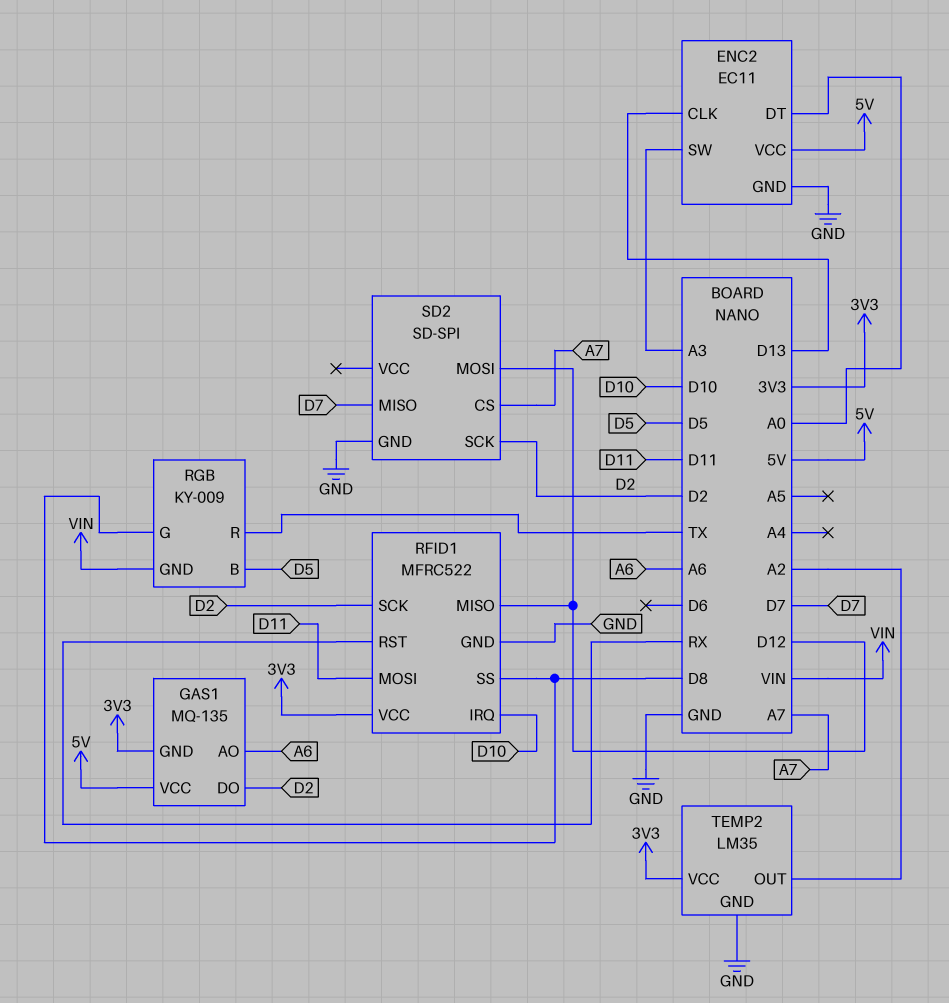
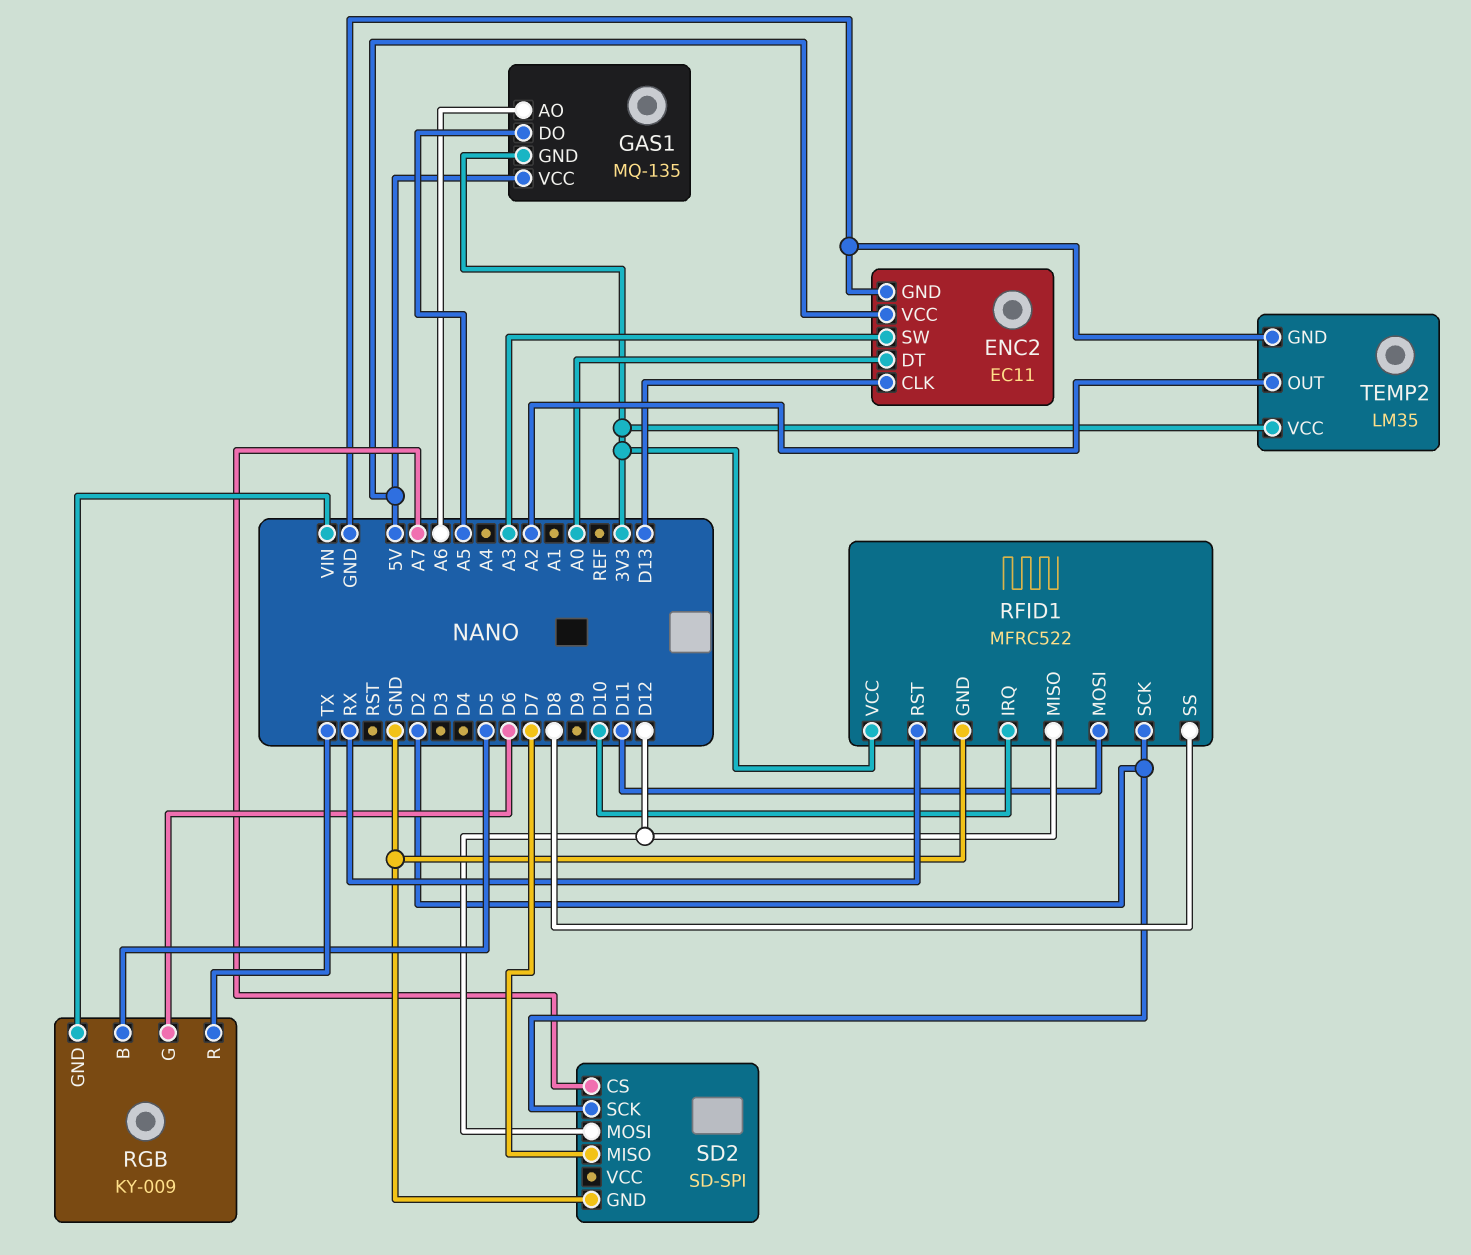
GAS1 pin DO: D2 -> A5
RGB pin G: D8 -> D6

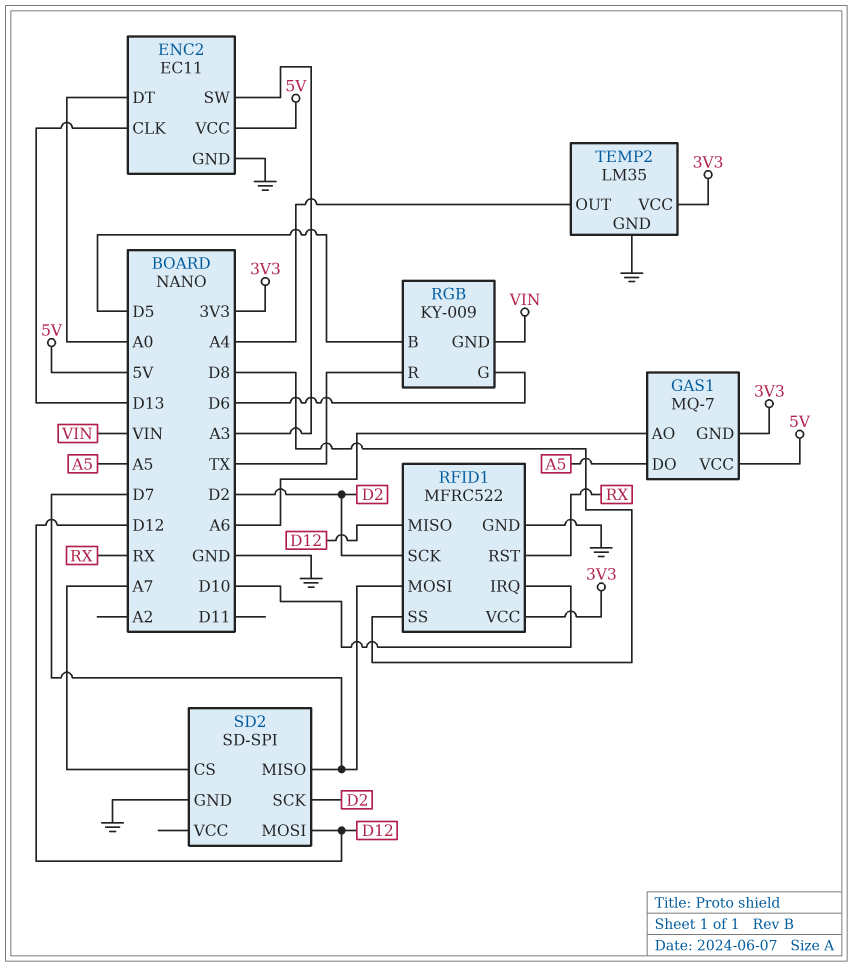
GAS1: MQ-135 -> MQ-7
RFID1 pin MOSI: D11 -> D7
TEMP2 pin OUT: A2 -> A4

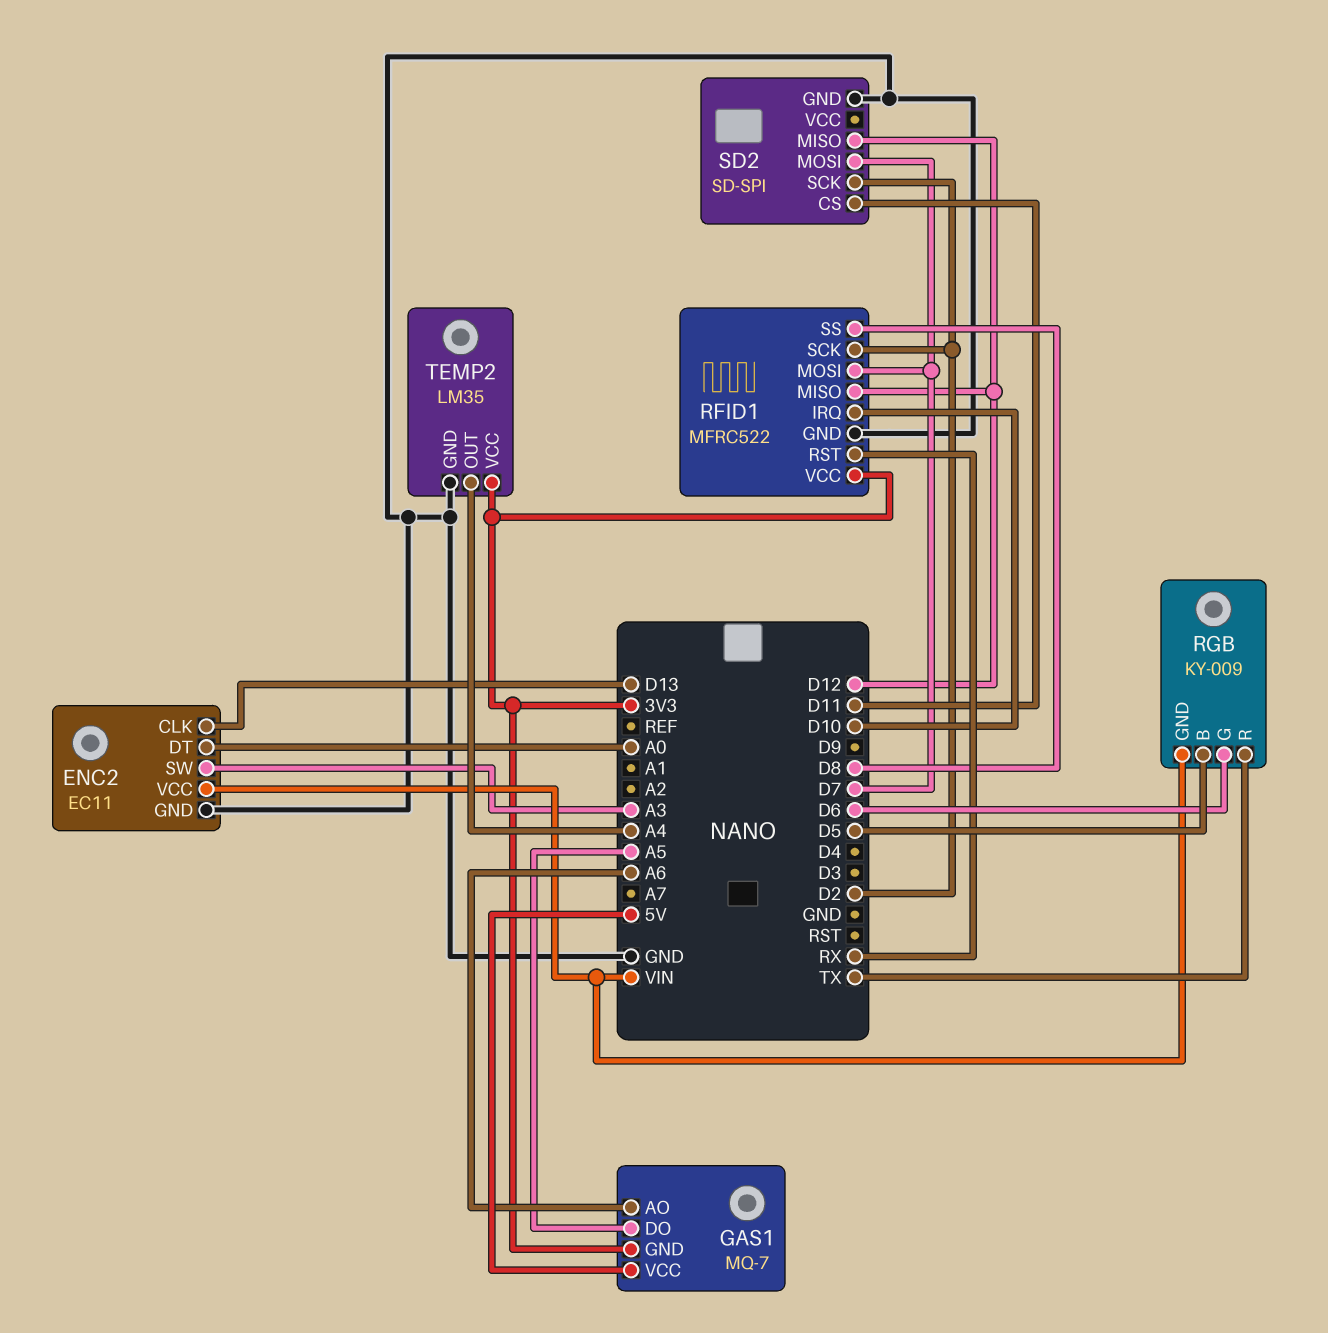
ENC2 pin VCC: 5V -> VIN
SD2 pin CS: A7 -> D11
SD2 pin MISO: D7 -> D12
SD2 pin MOSI: D12 -> D7

